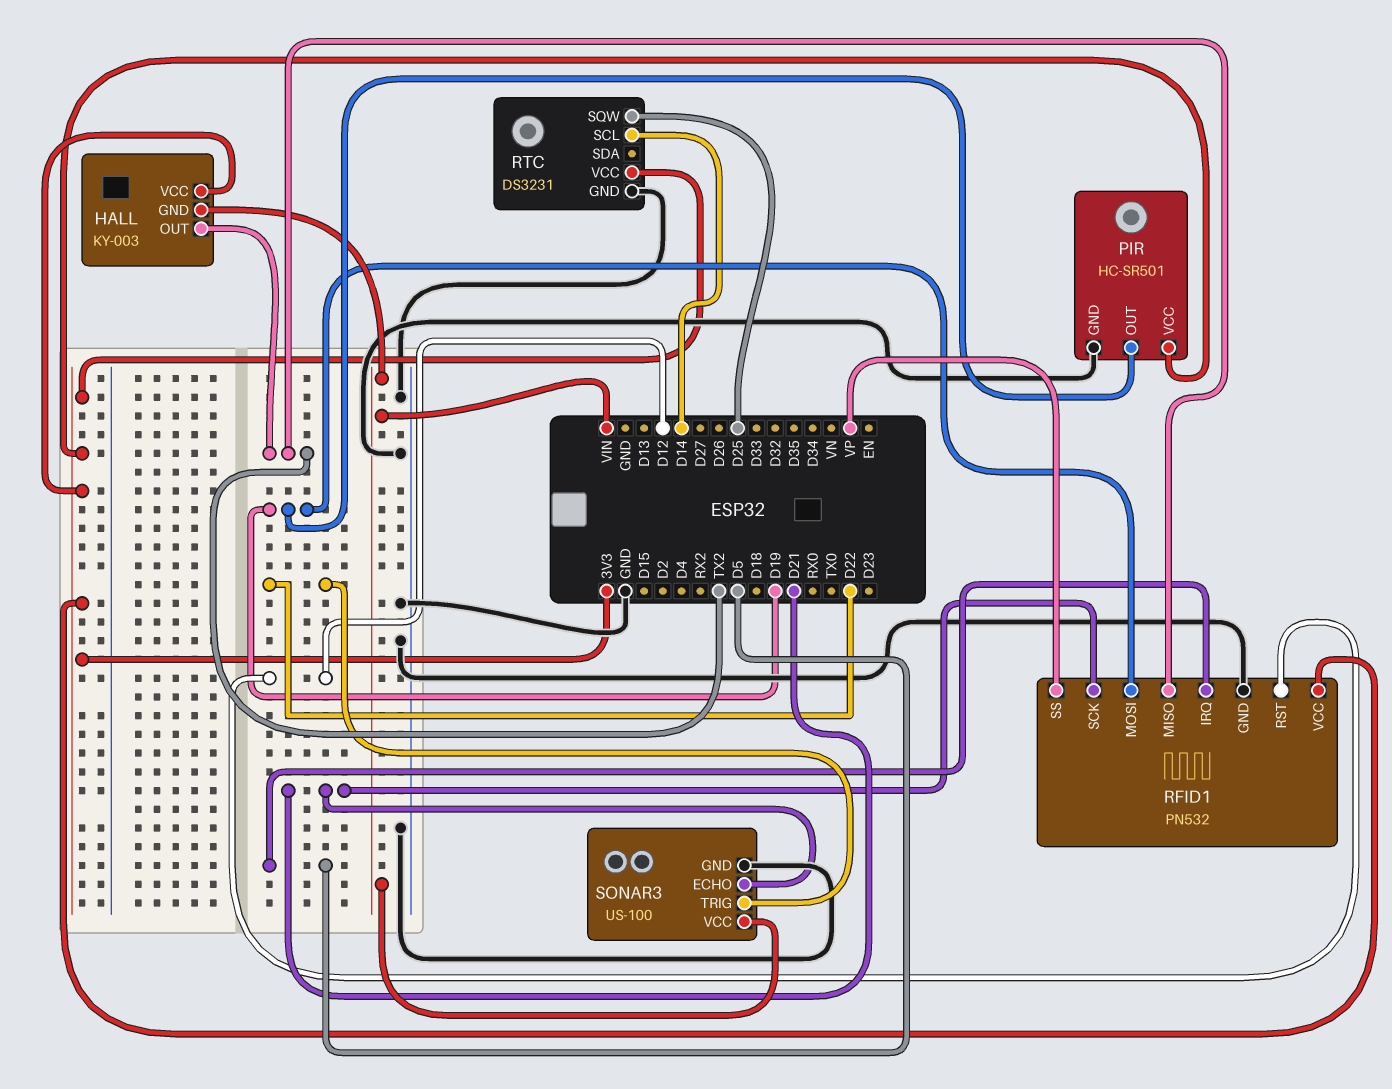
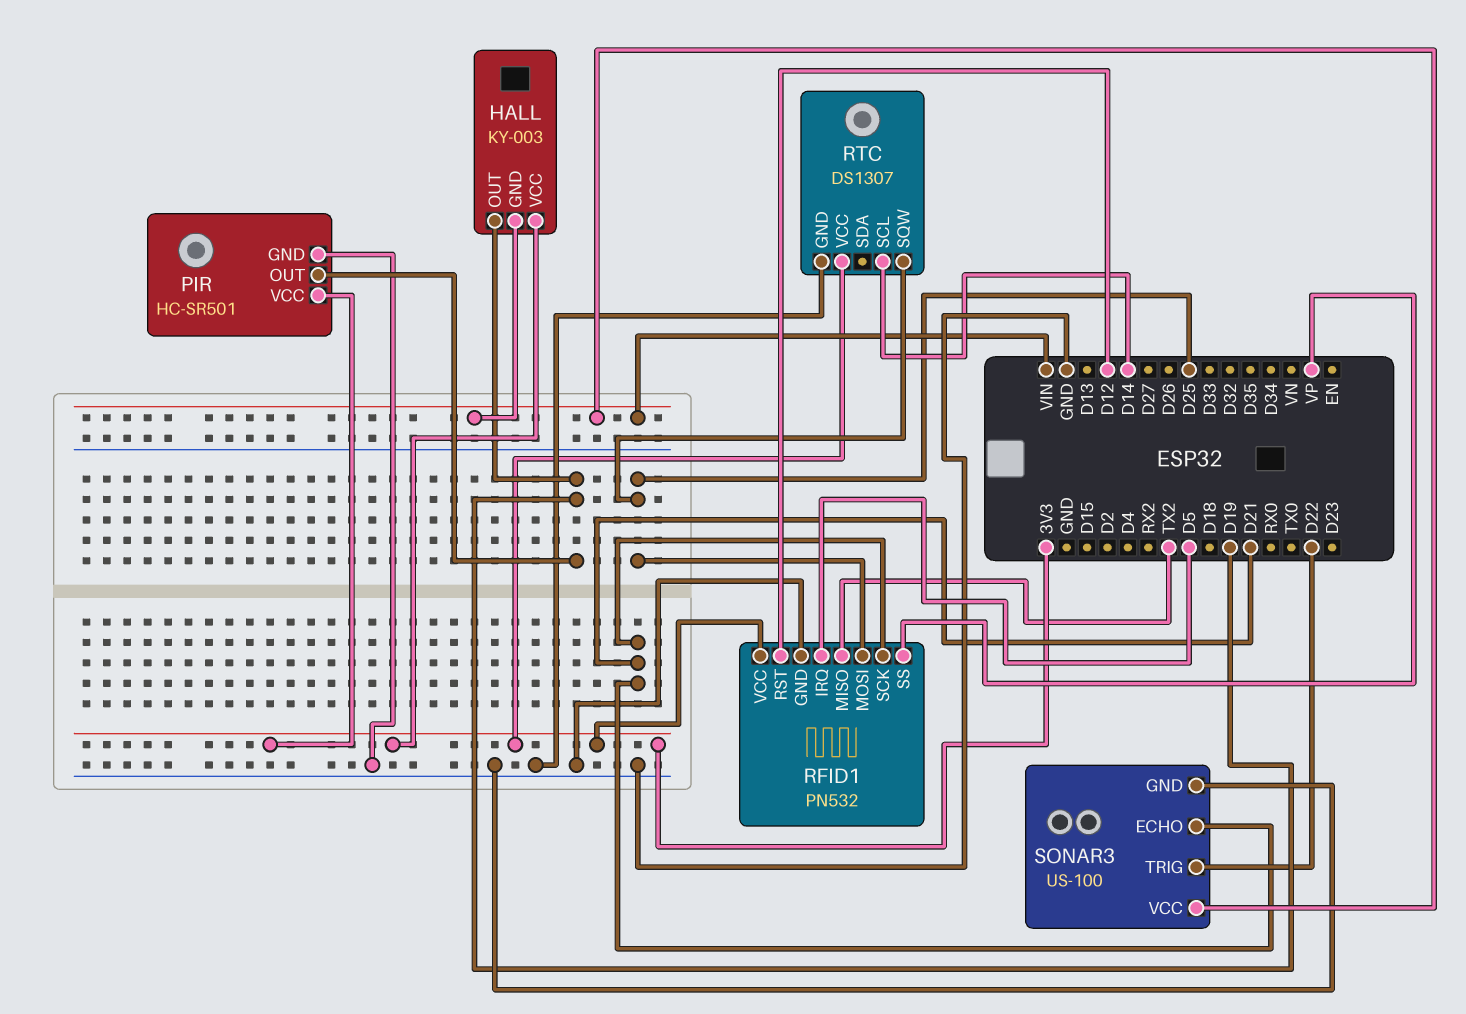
HALL pin OUT: TX2 -> D19
RFID1 pin MOSI: D19 -> D25
RTC: DS3231 -> DS1307

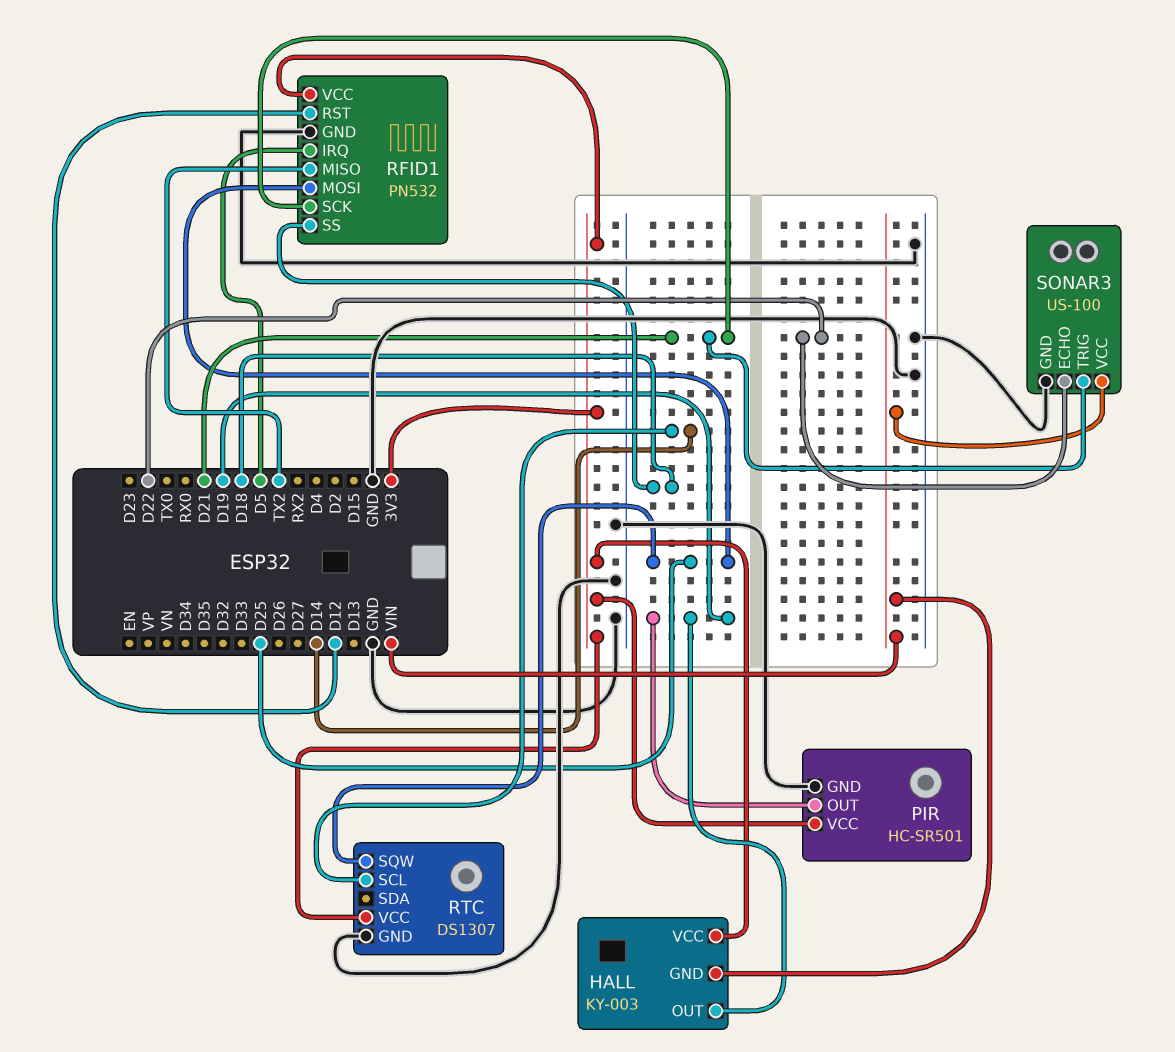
RFID1 pin SS: VP -> D18
SONAR3 pin ECHO: D21 -> D22
SONAR3 pin TRIG: D22 -> D21

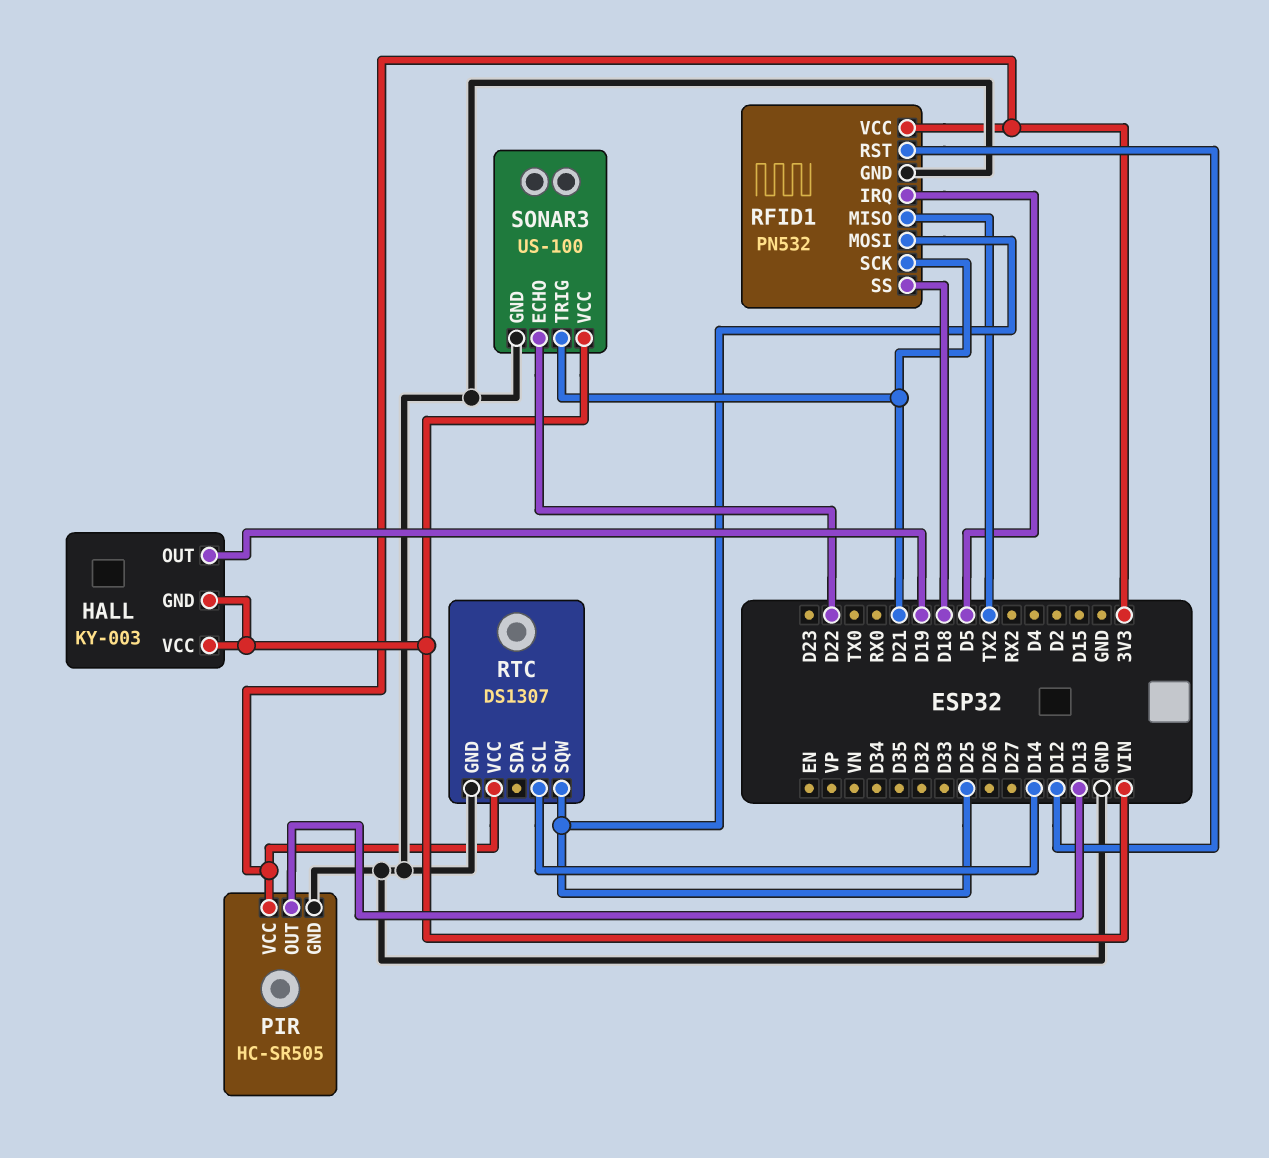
HALL pin VCC: 3V3 -> VIN
PIR: HC-SR501 -> HC-SR505
PIR pin OUT: D19 -> D13

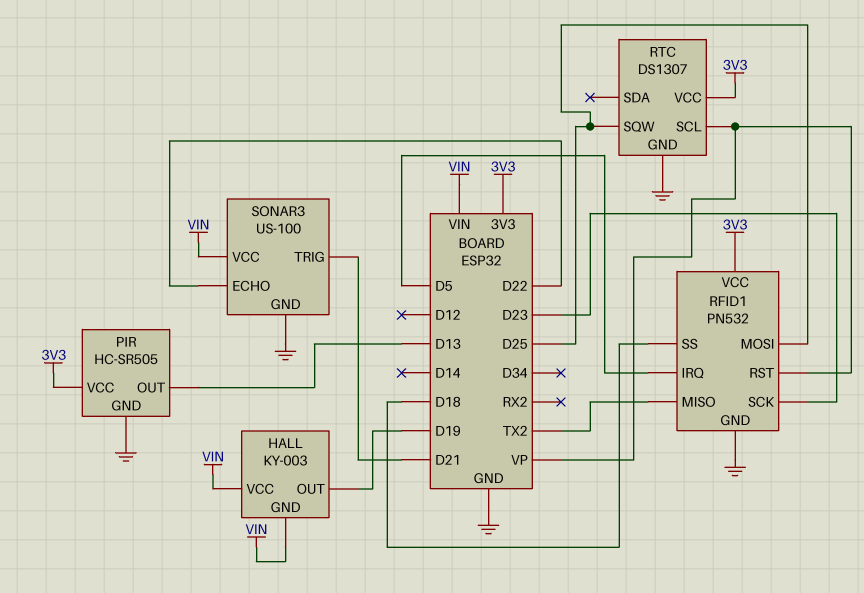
RFID1 pin RST: D12 -> VP
RFID1 pin SCK: D21 -> D23
RTC pin SCL: D14 -> VP

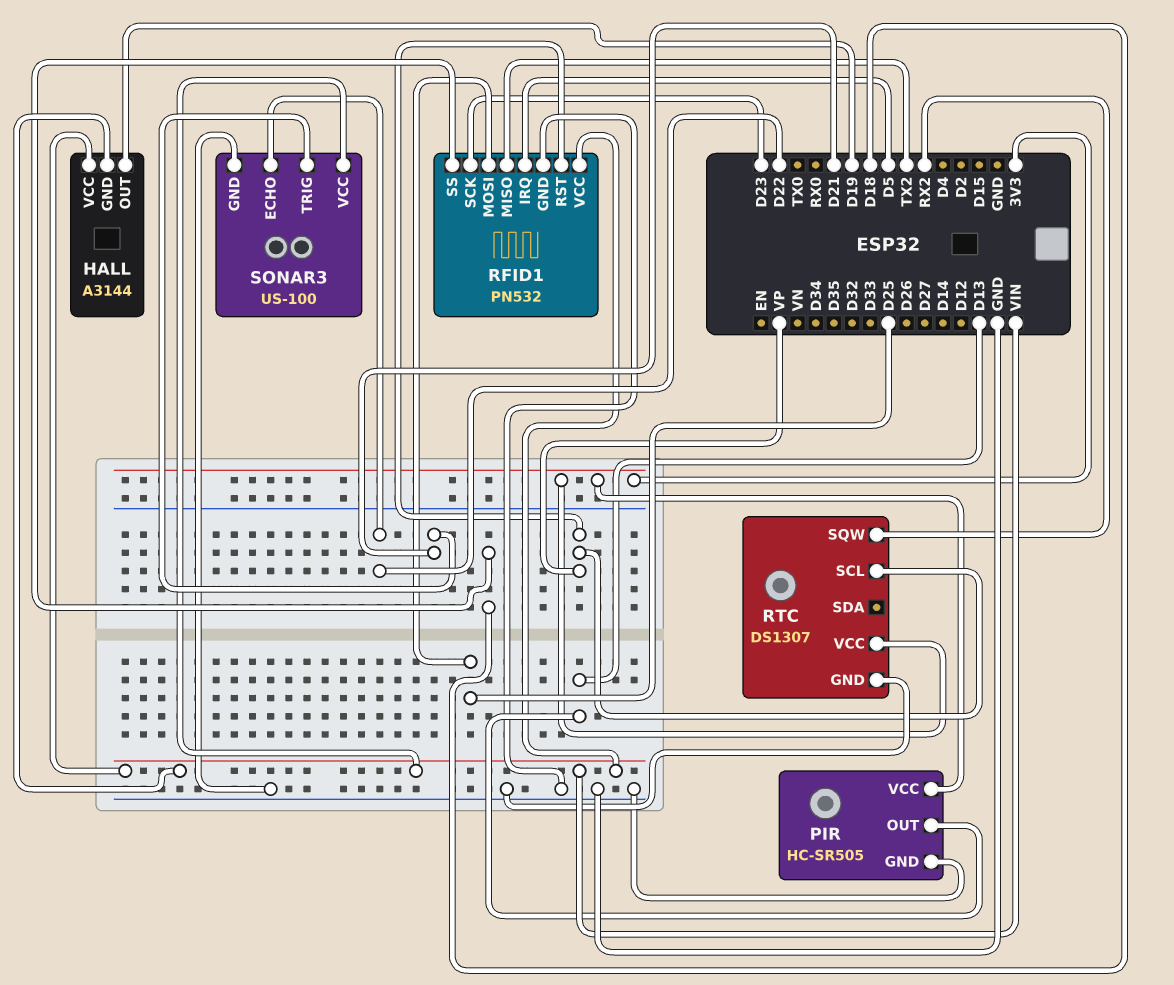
HALL: KY-003 -> A3144
RFID1 pin VCC: 3V3 -> VIN
RTC pin SQW: D25 -> RX2

